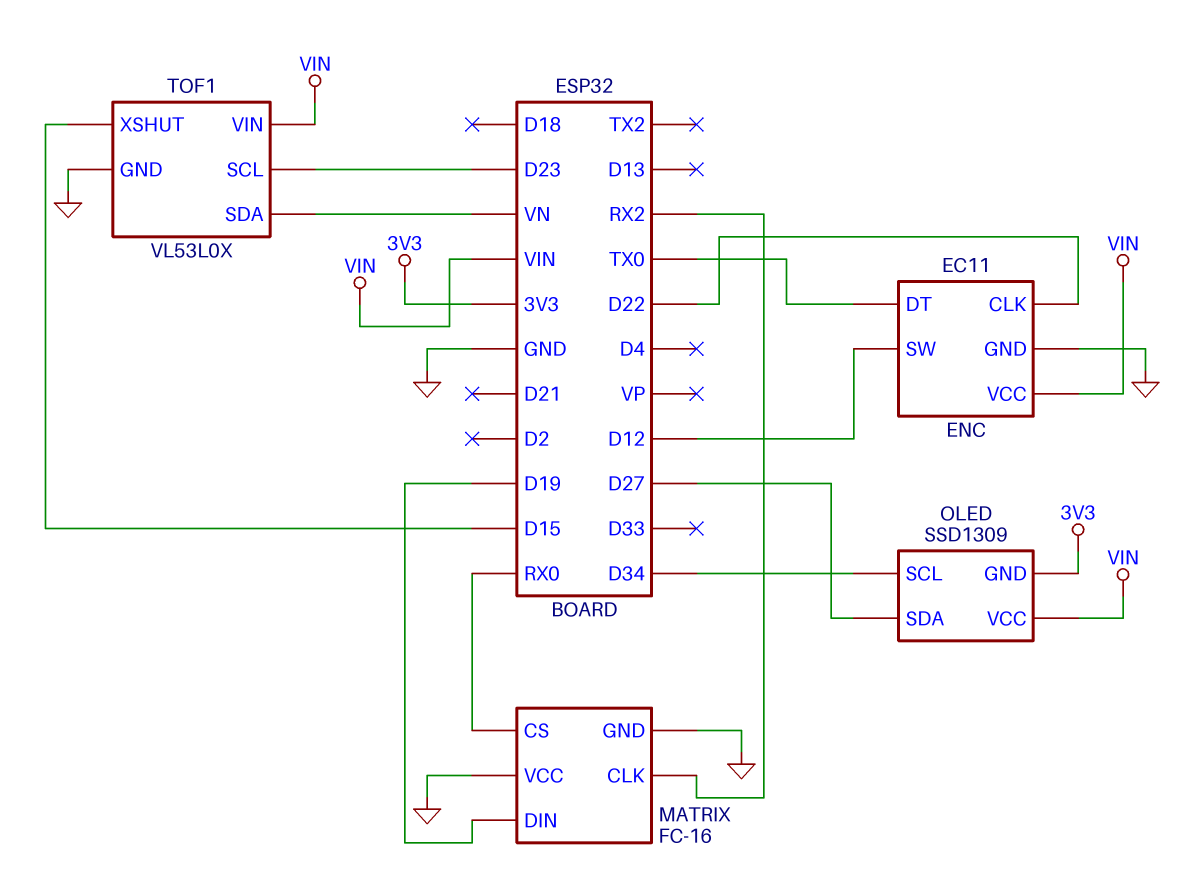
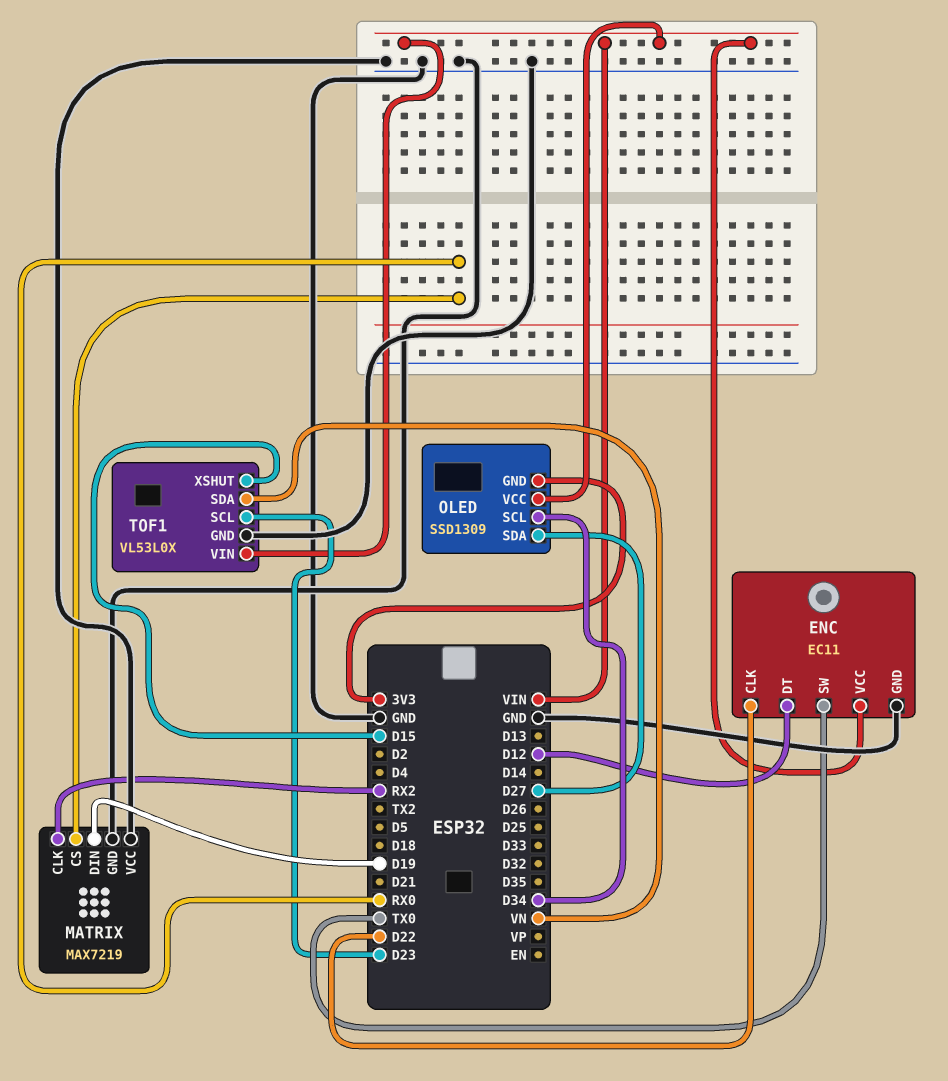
ENC pin DT: TX0 -> D12
ENC pin SW: D12 -> TX0
MATRIX: FC-16 -> MAX7219

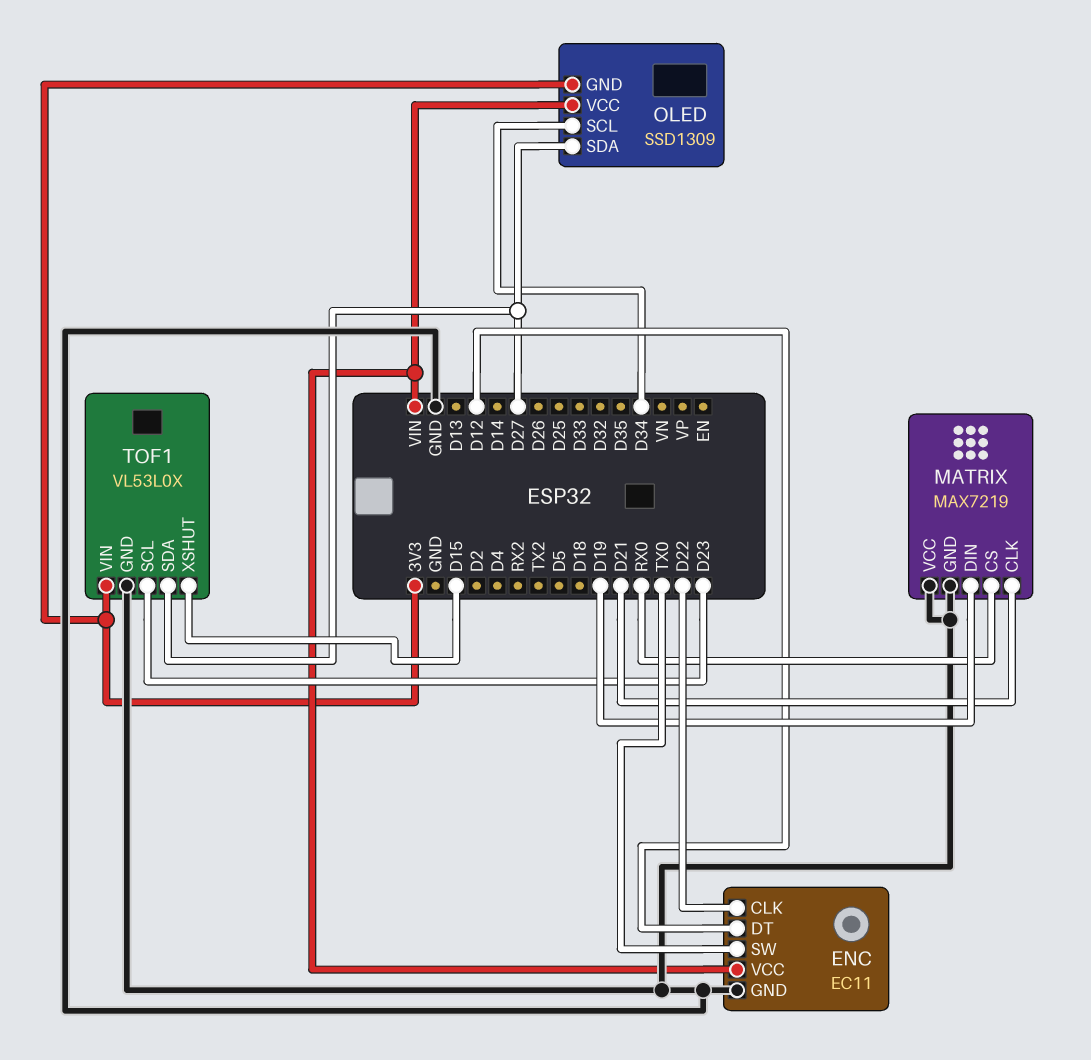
MATRIX pin CLK: RX2 -> D21
TOF1 pin SDA: VN -> D27
TOF1 pin VIN: VIN -> 3V3

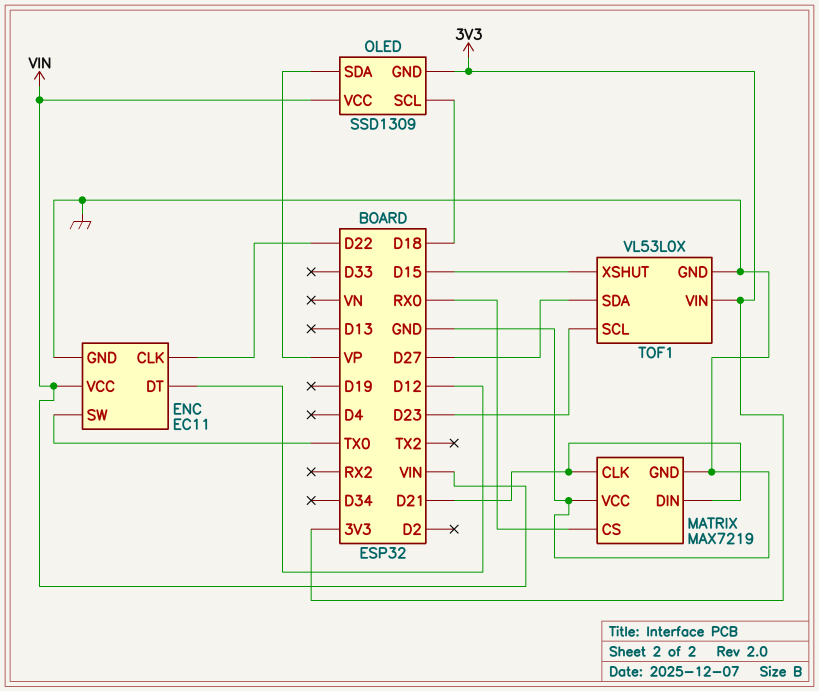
MATRIX pin DIN: D19 -> D21
OLED pin SCL: D34 -> D18
OLED pin SDA: D27 -> VP

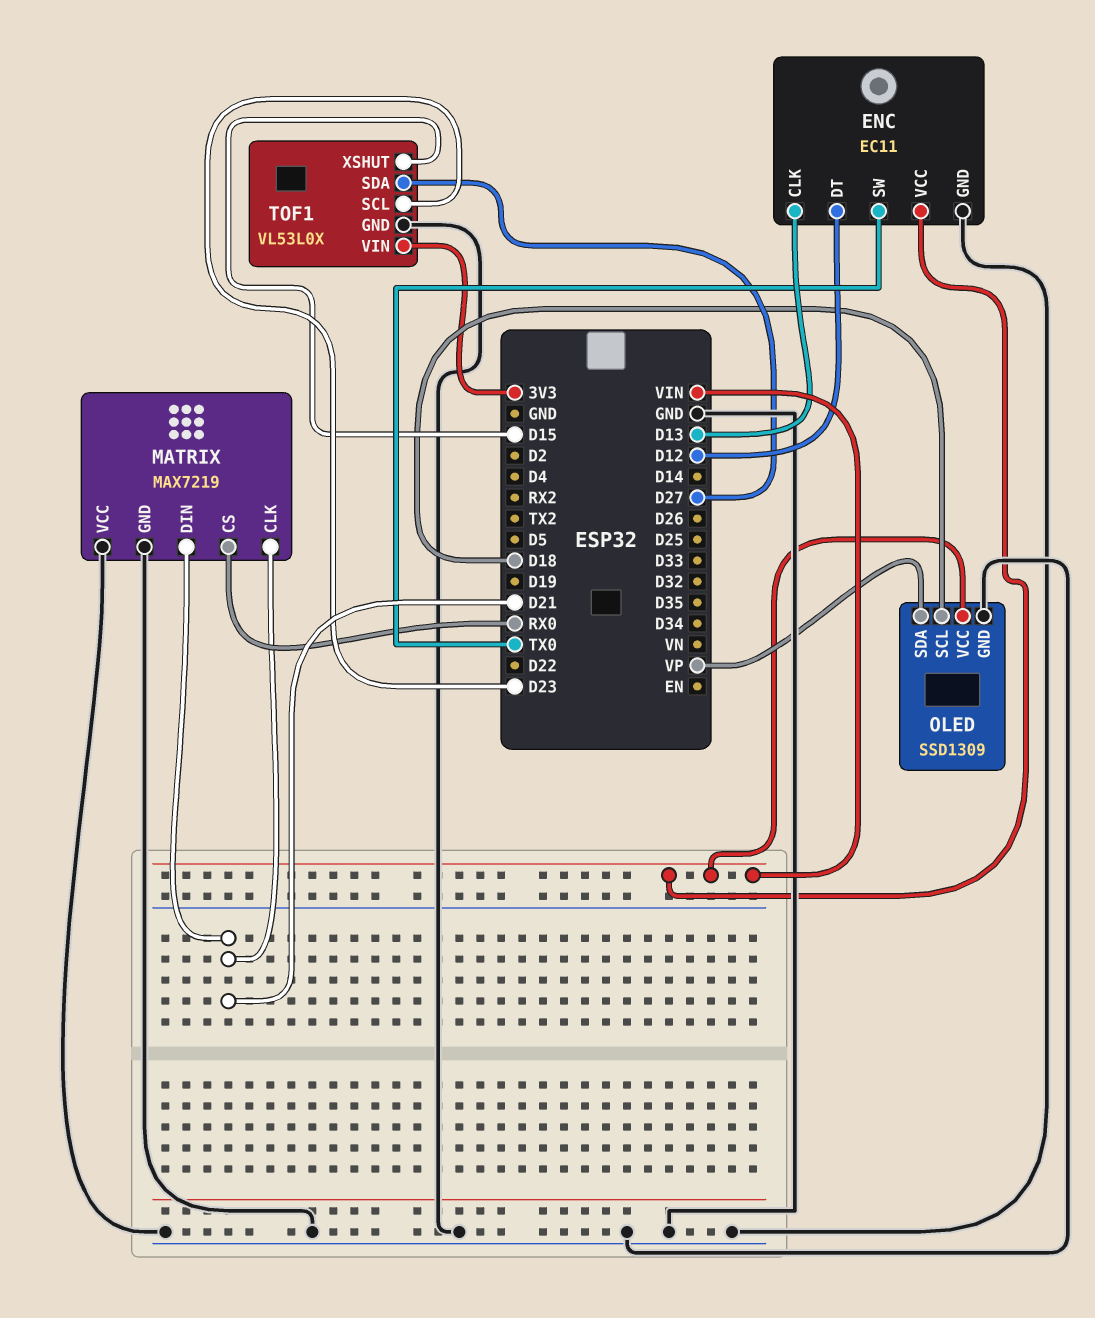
ENC pin CLK: D22 -> D13
OLED pin GND: 3V3 -> GND

